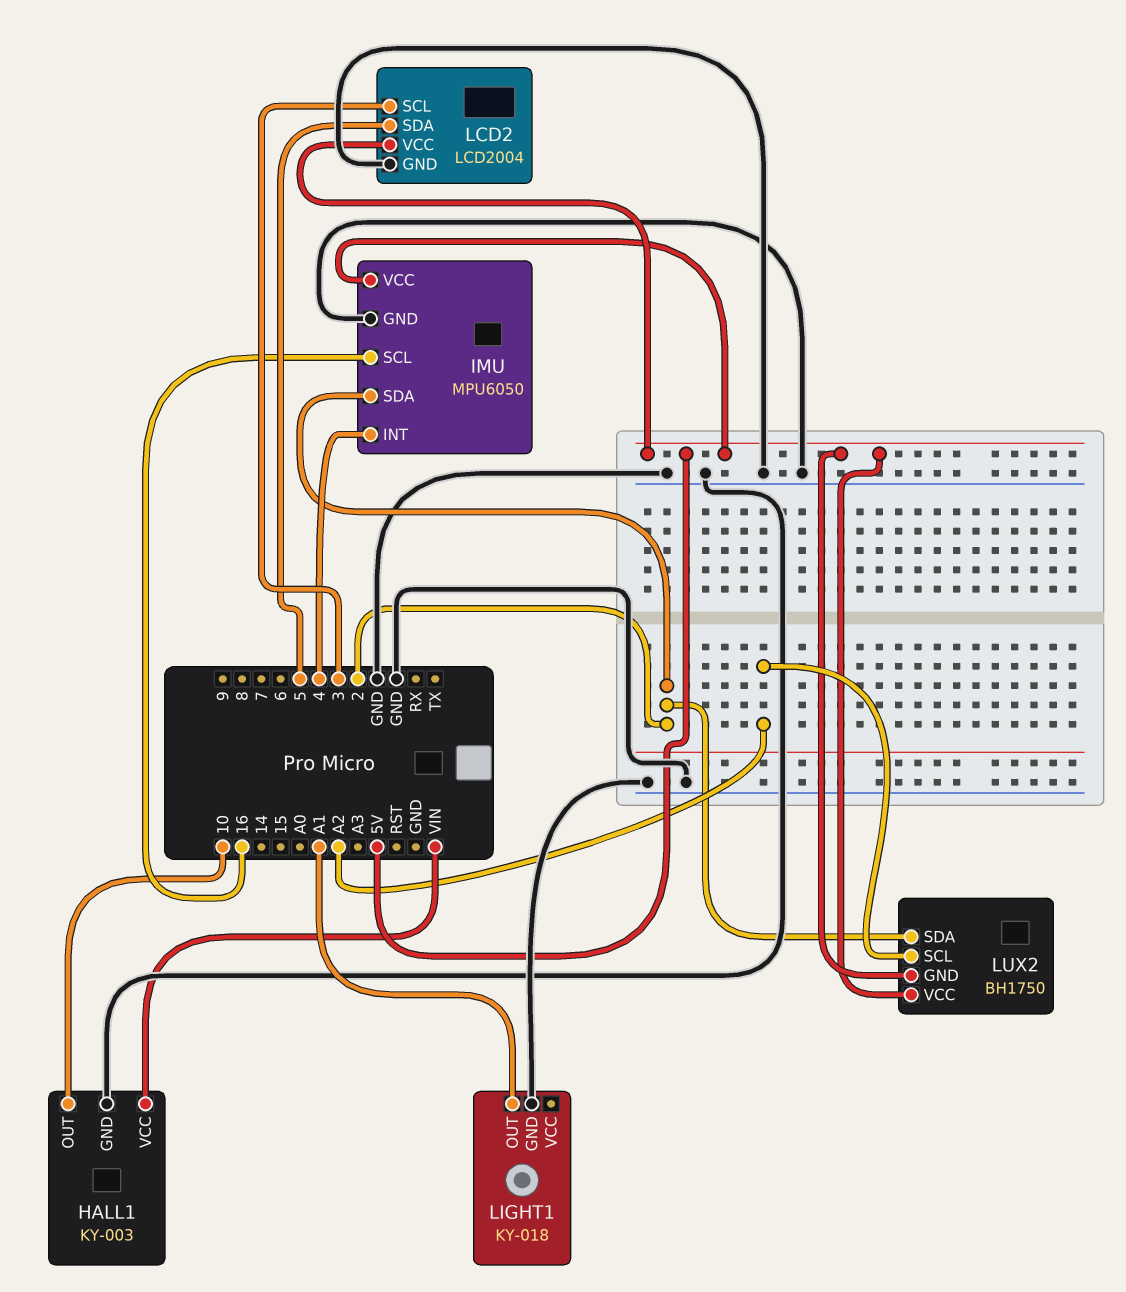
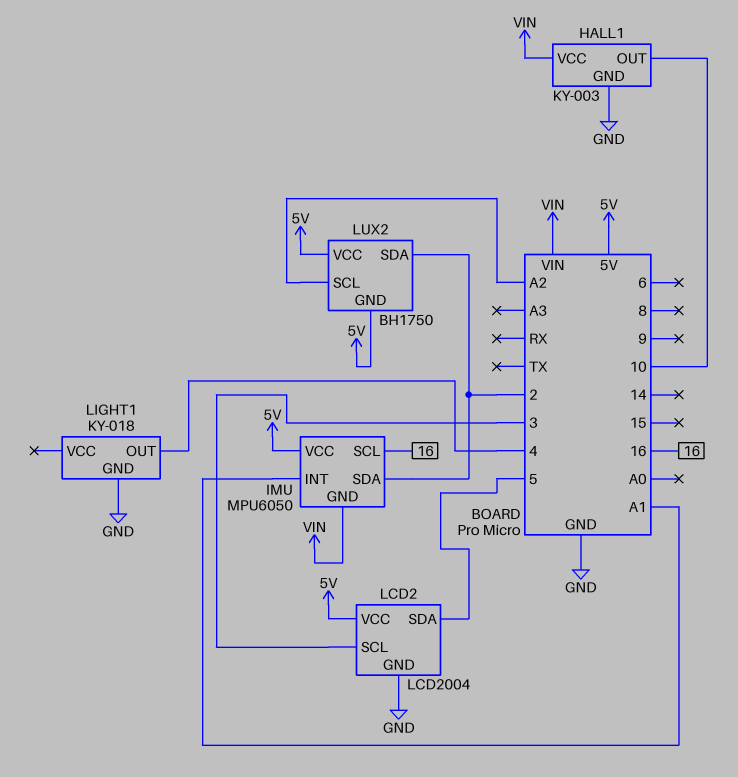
IMU pin GND: GND -> VIN
IMU pin INT: 4 -> A1
LIGHT1 pin OUT: A1 -> 4

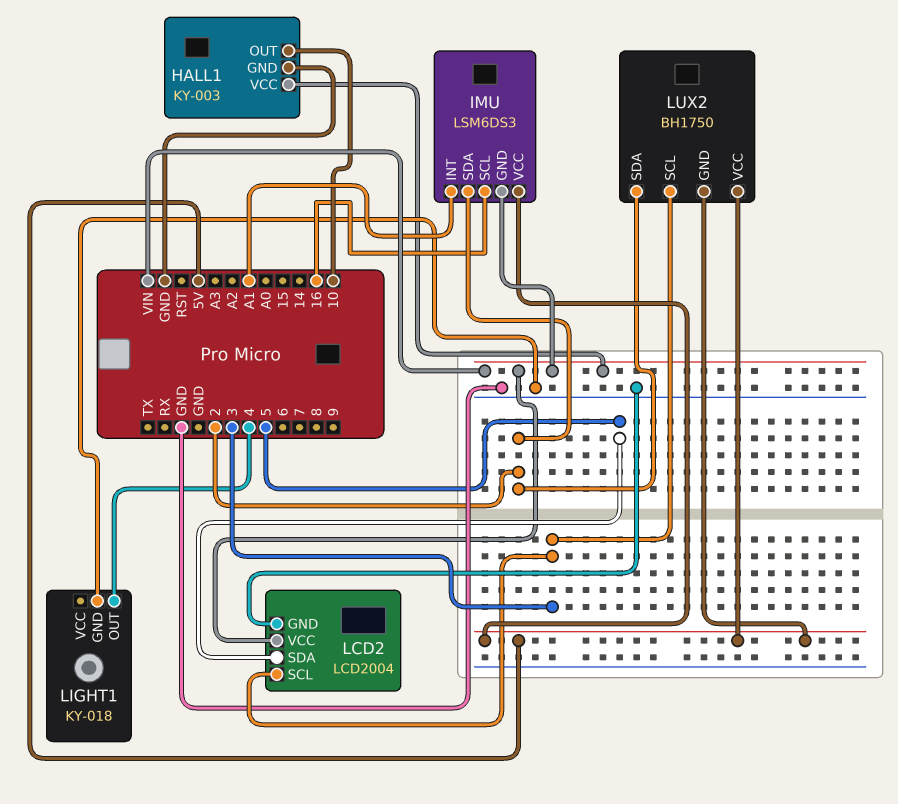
IMU: MPU6050 -> LSM6DS3
LCD2 pin VCC: 5V -> VIN
LUX2 pin SCL: A2 -> 3

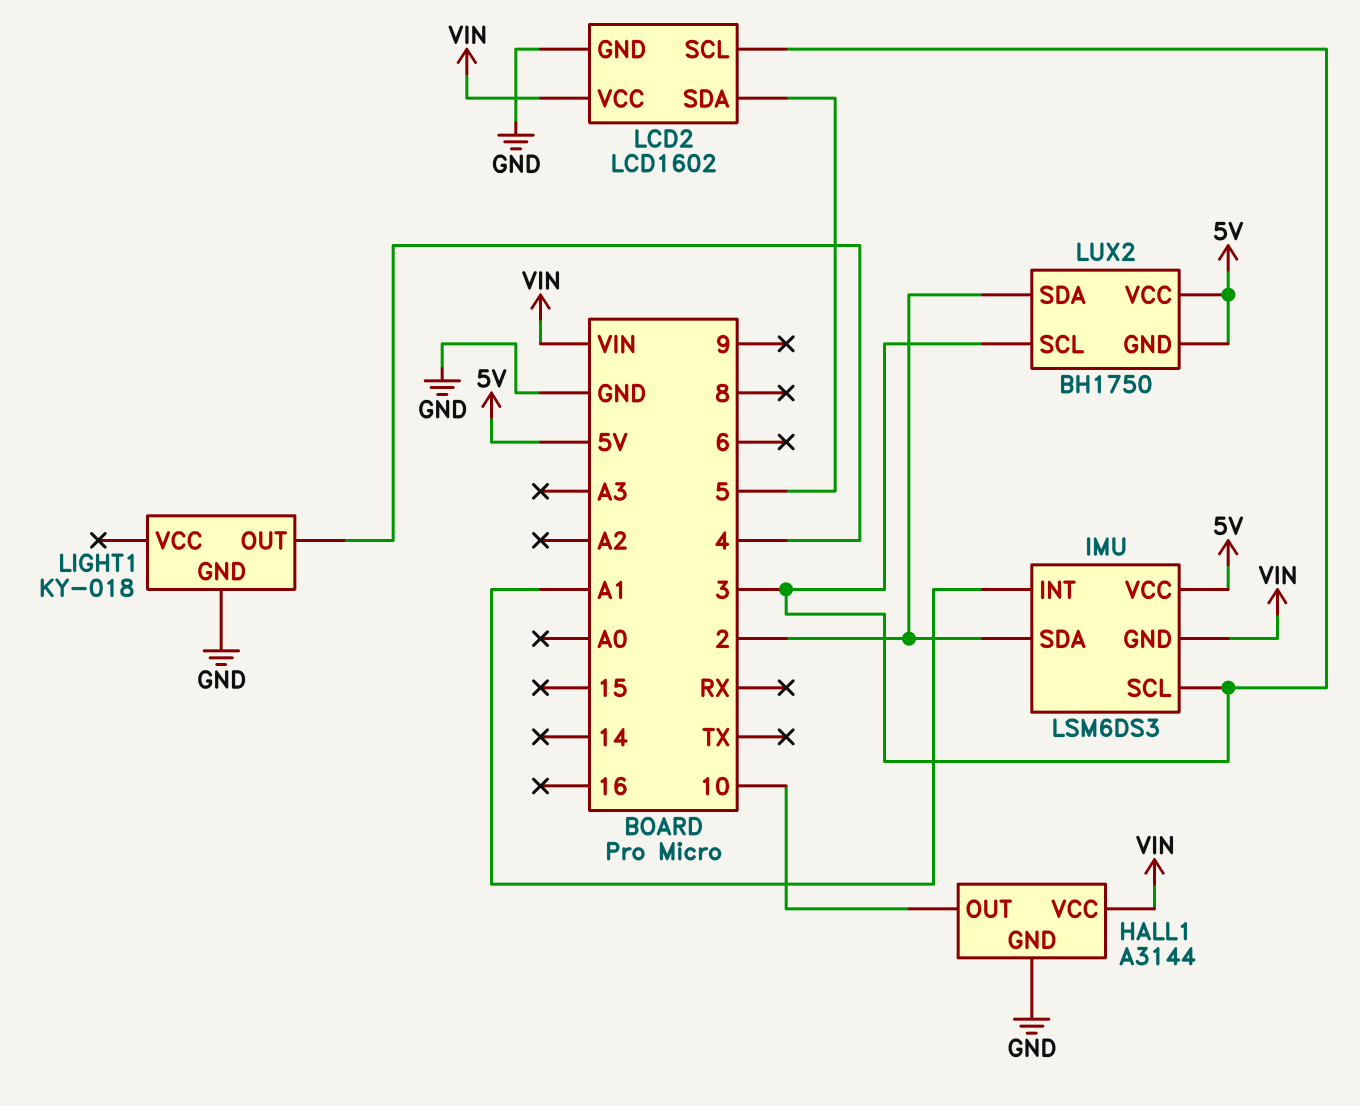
HALL1: KY-003 -> A3144
IMU pin SCL: 16 -> 3
LCD2: LCD2004 -> LCD1602

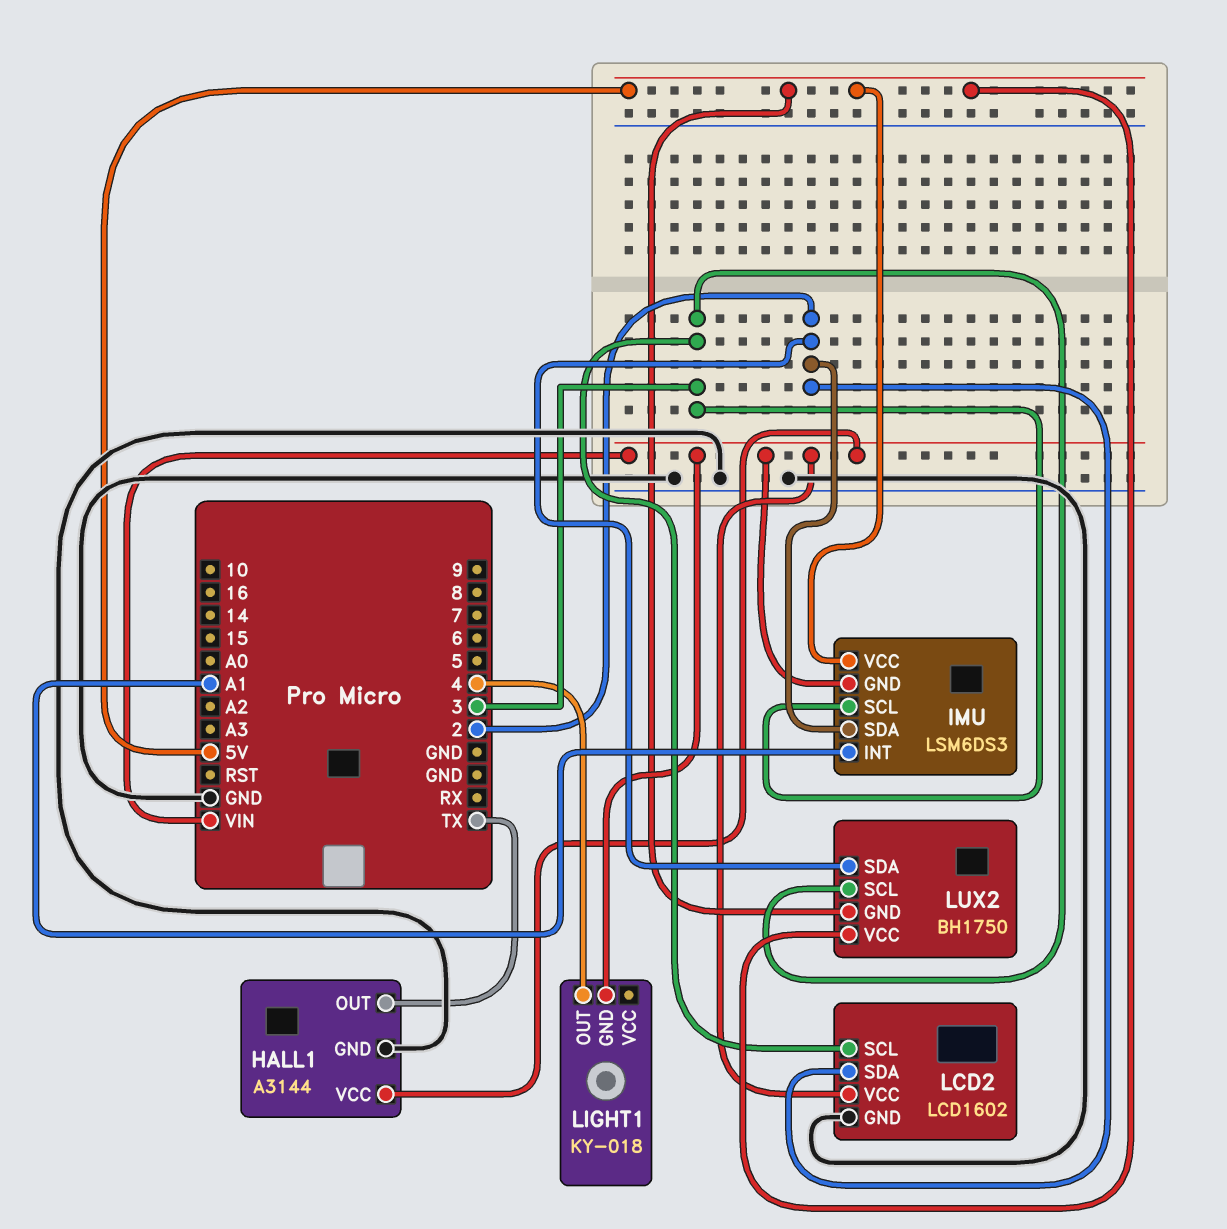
HALL1 pin OUT: 10 -> TX
LCD2 pin SDA: 5 -> 2
LIGHT1 pin GND: GND -> VIN

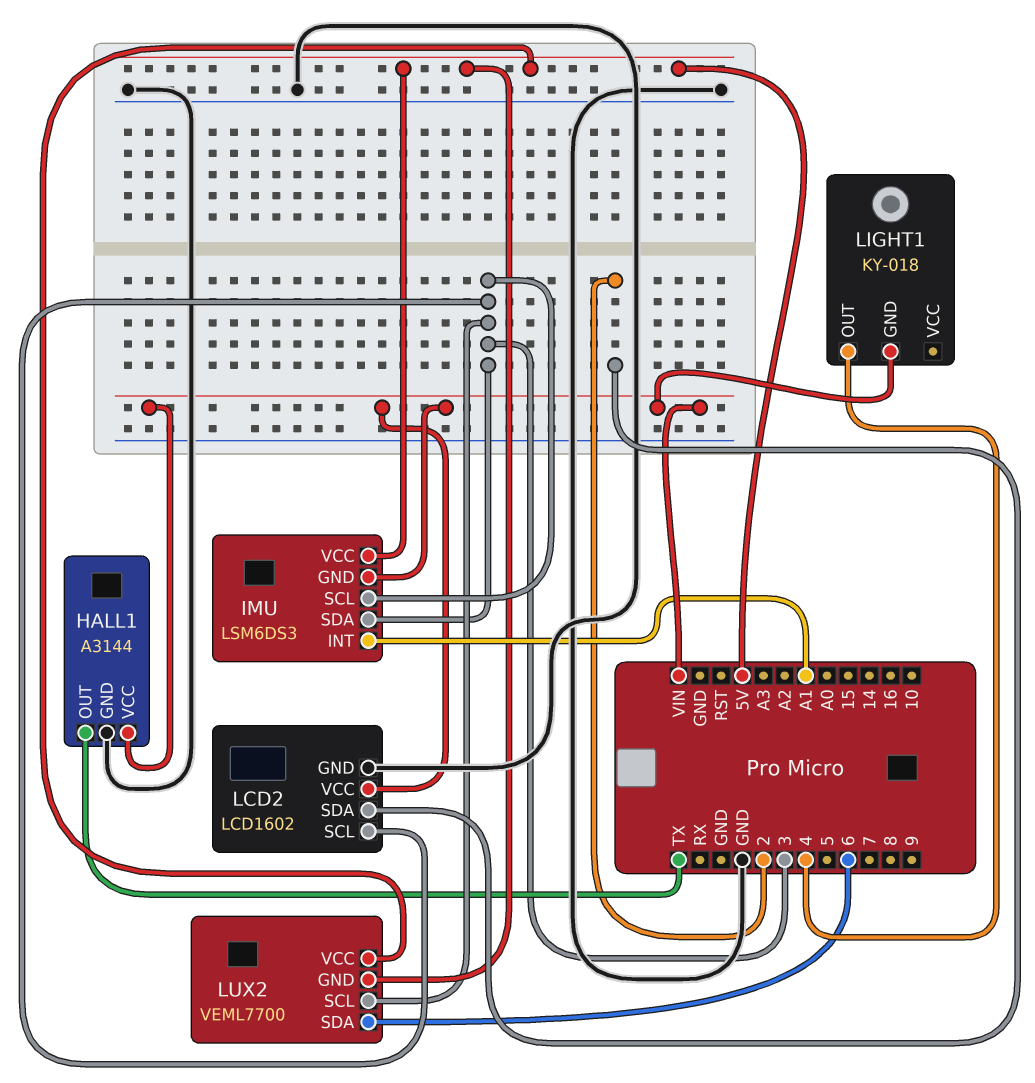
IMU pin SDA: 2 -> 3
LUX2: BH1750 -> VEML7700
LUX2 pin SDA: 2 -> 6

